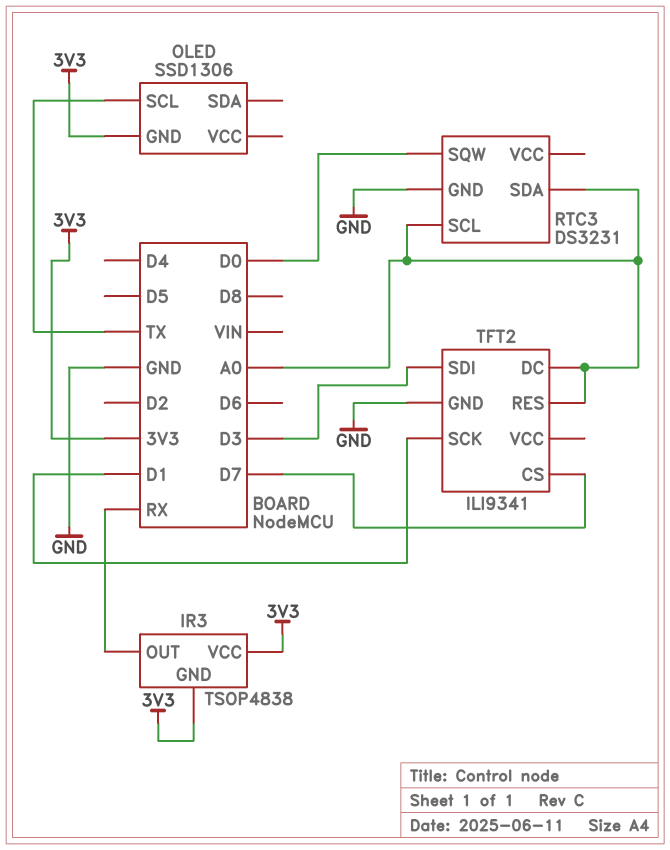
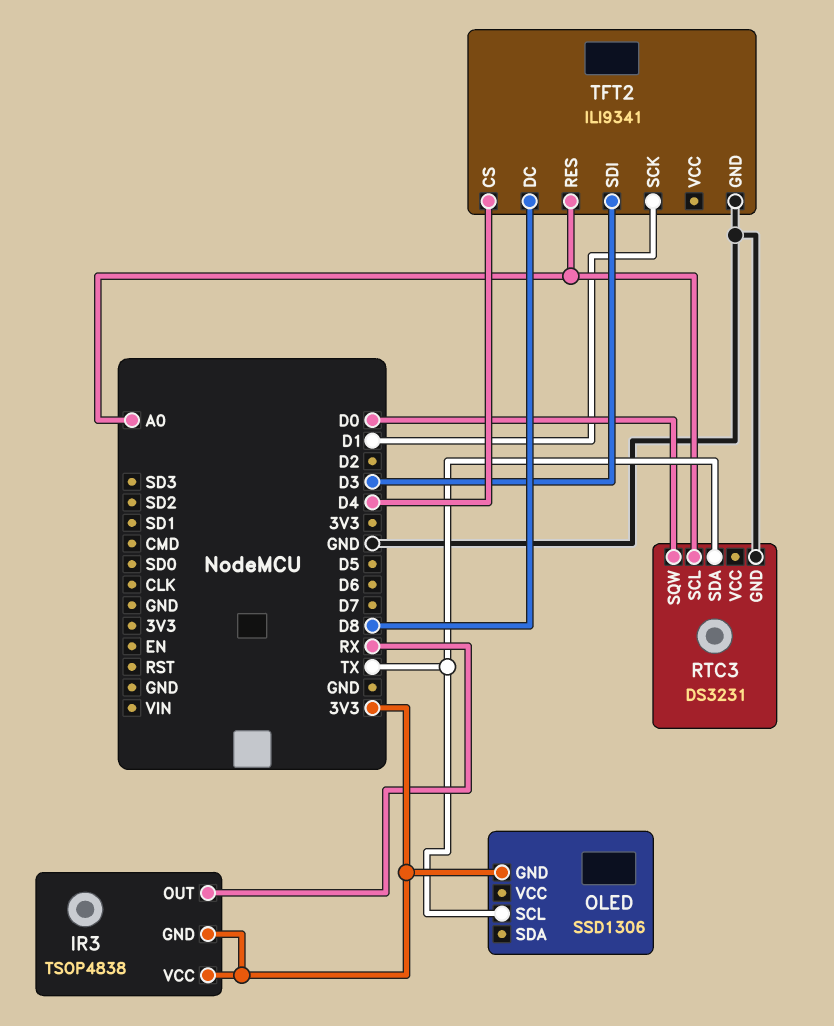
RTC3 pin SDA: A0 -> TX
TFT2 pin CS: D7 -> D4
TFT2 pin DC: A0 -> D8

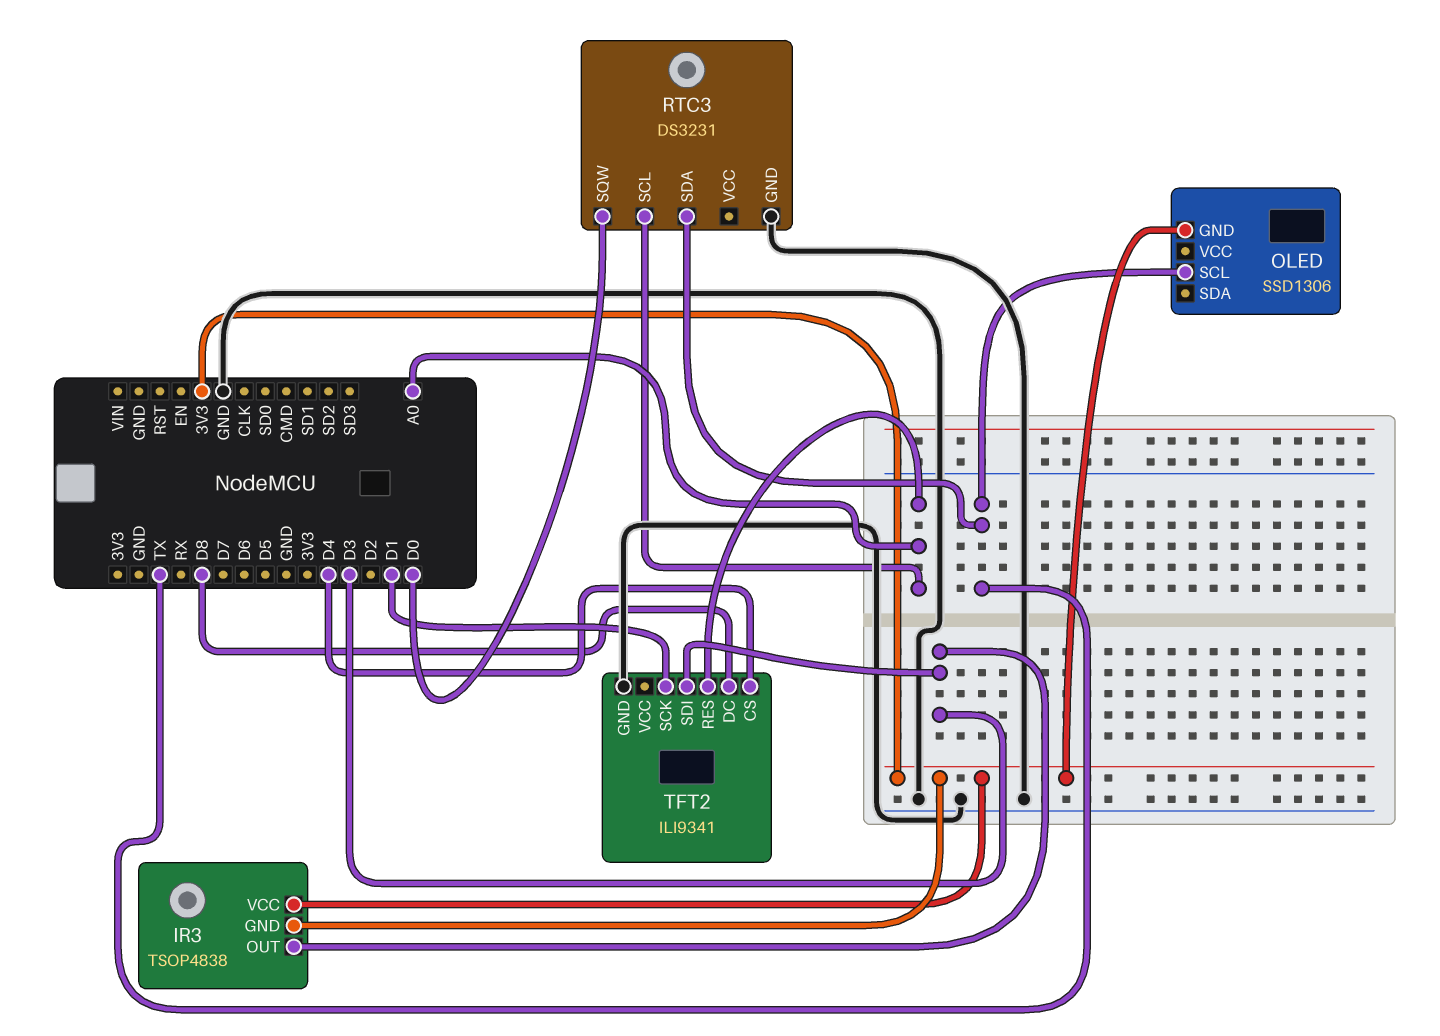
IR3 pin OUT: RX -> D3

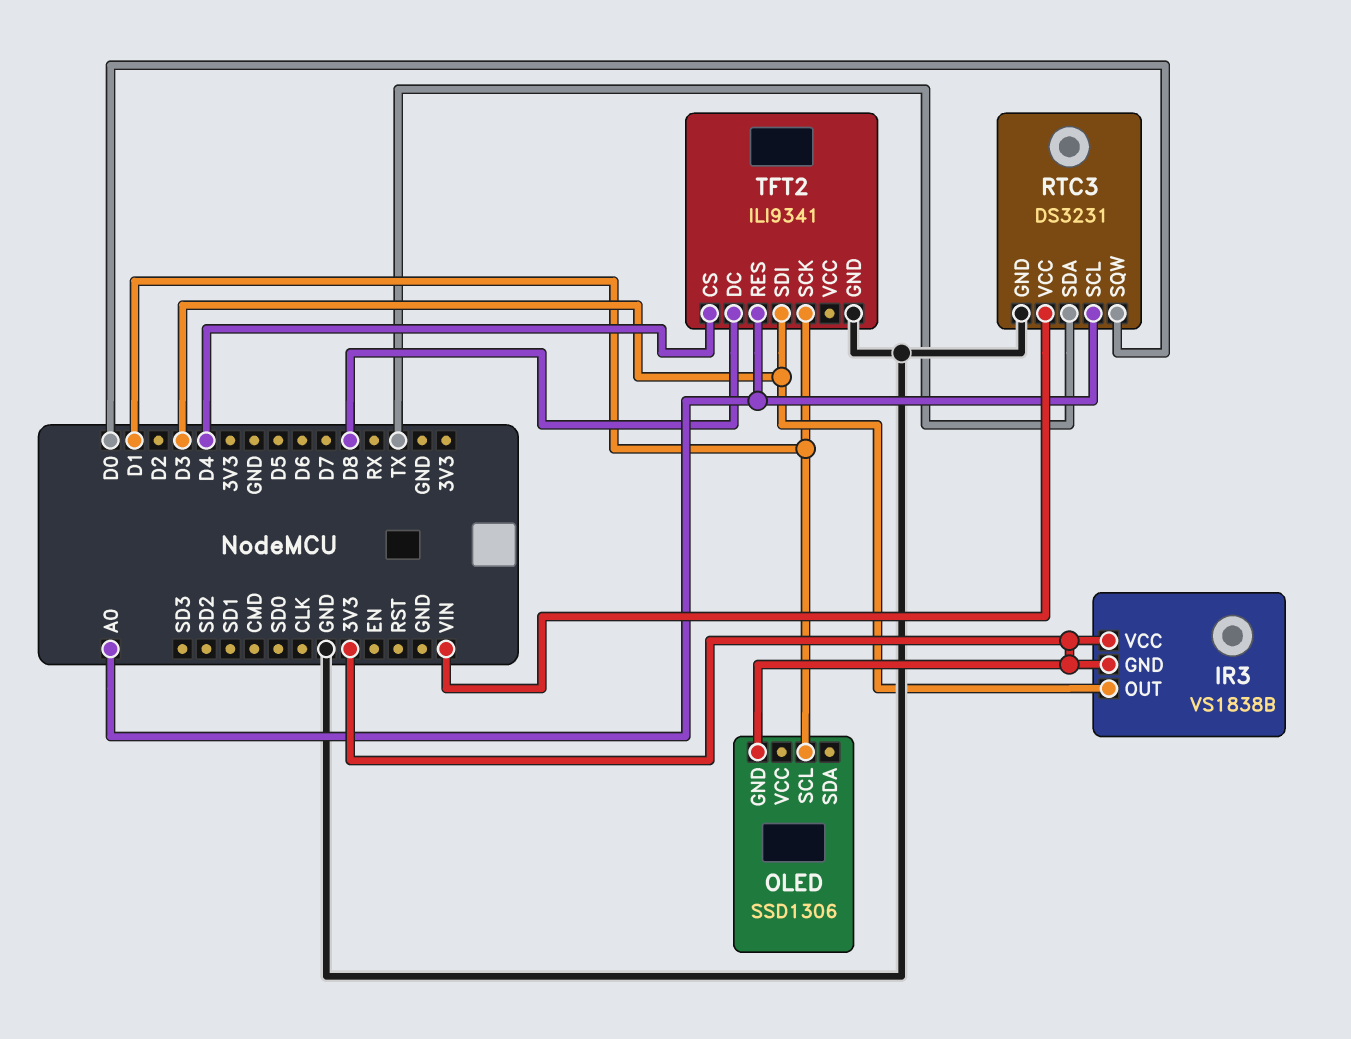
IR3: TSOP4838 -> VS1838B
OLED pin SCL: TX -> D1
RTC3 pin VCC: none -> VIN

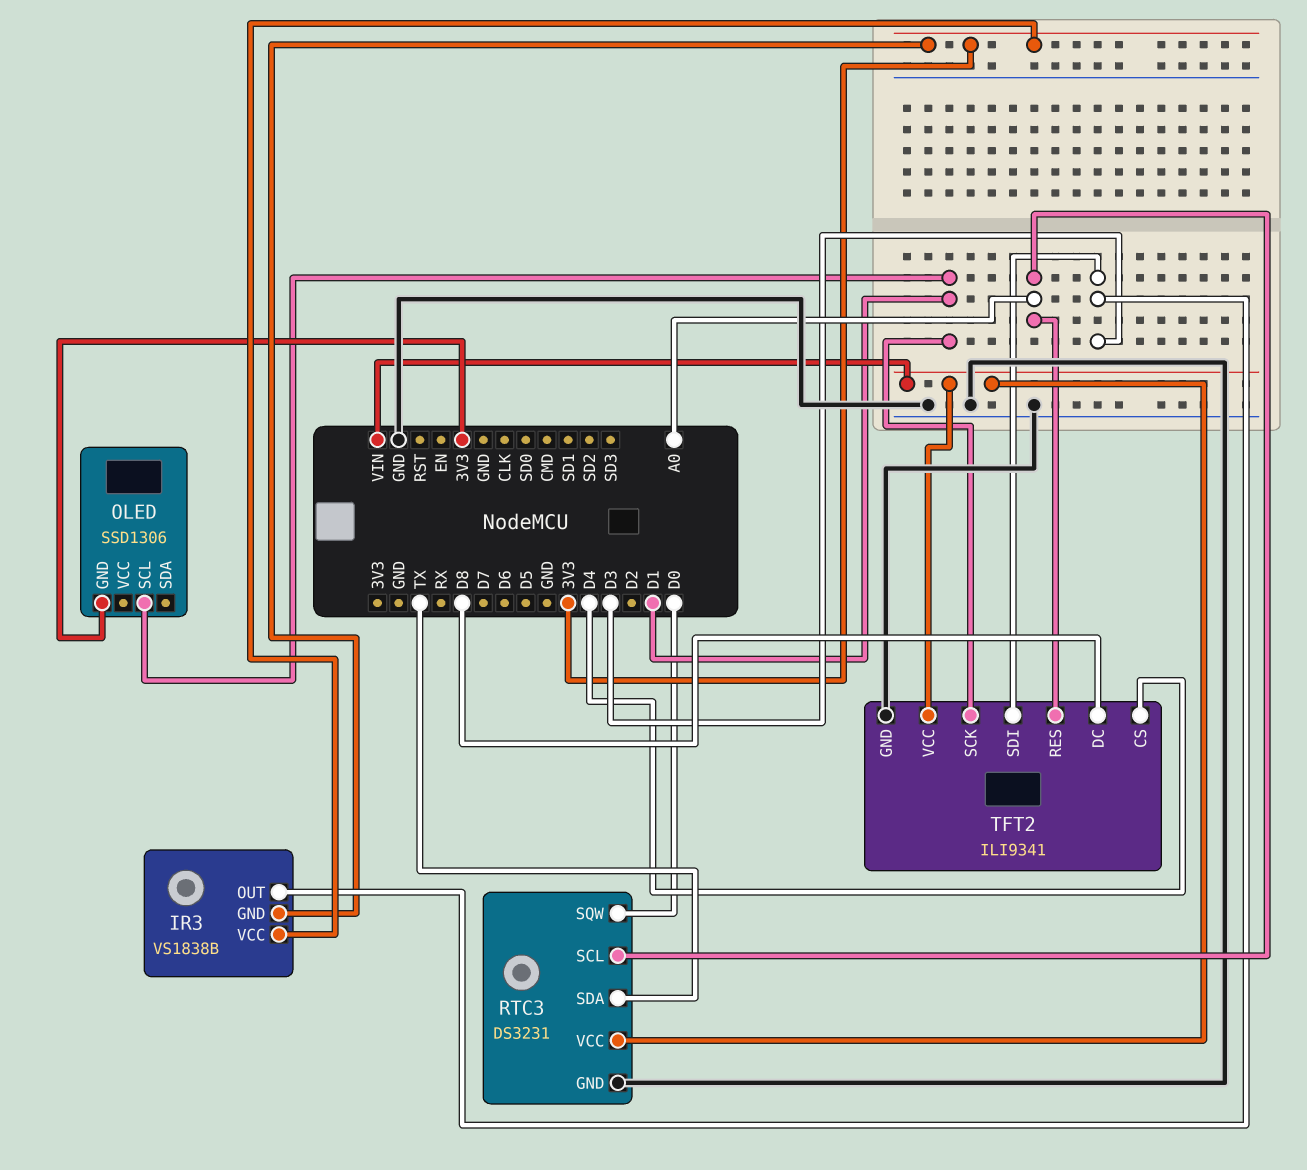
TFT2 pin VCC: none -> VIN

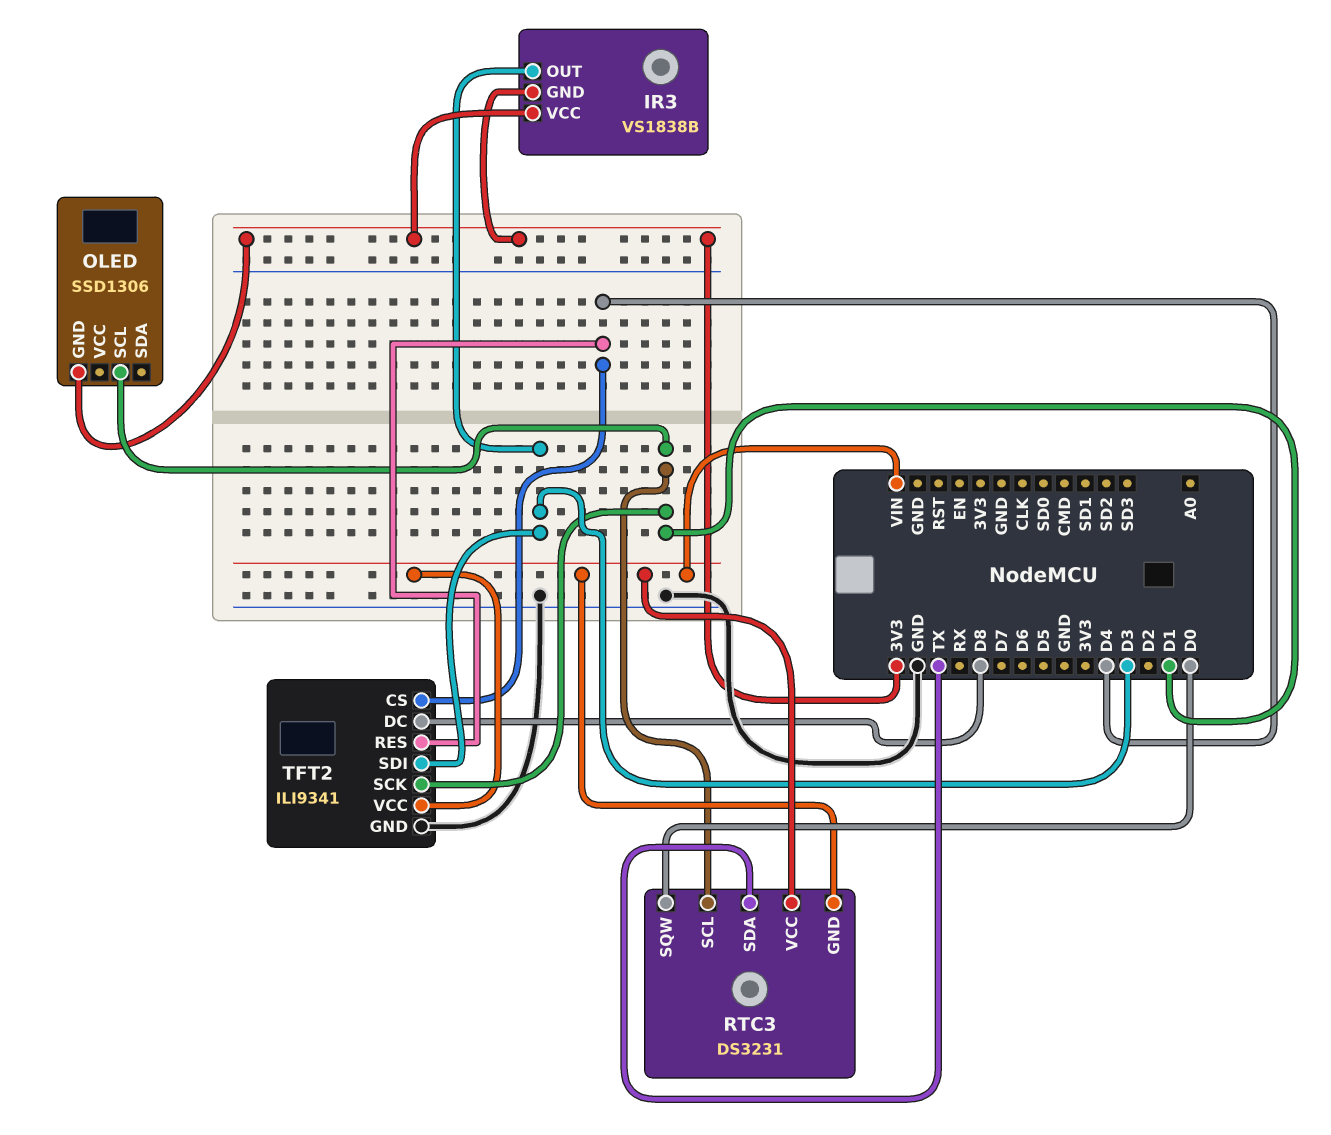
RTC3 pin GND: GND -> VIN
RTC3 pin SCL: A0 -> D1
TFT2 pin RES: A0 -> D4

